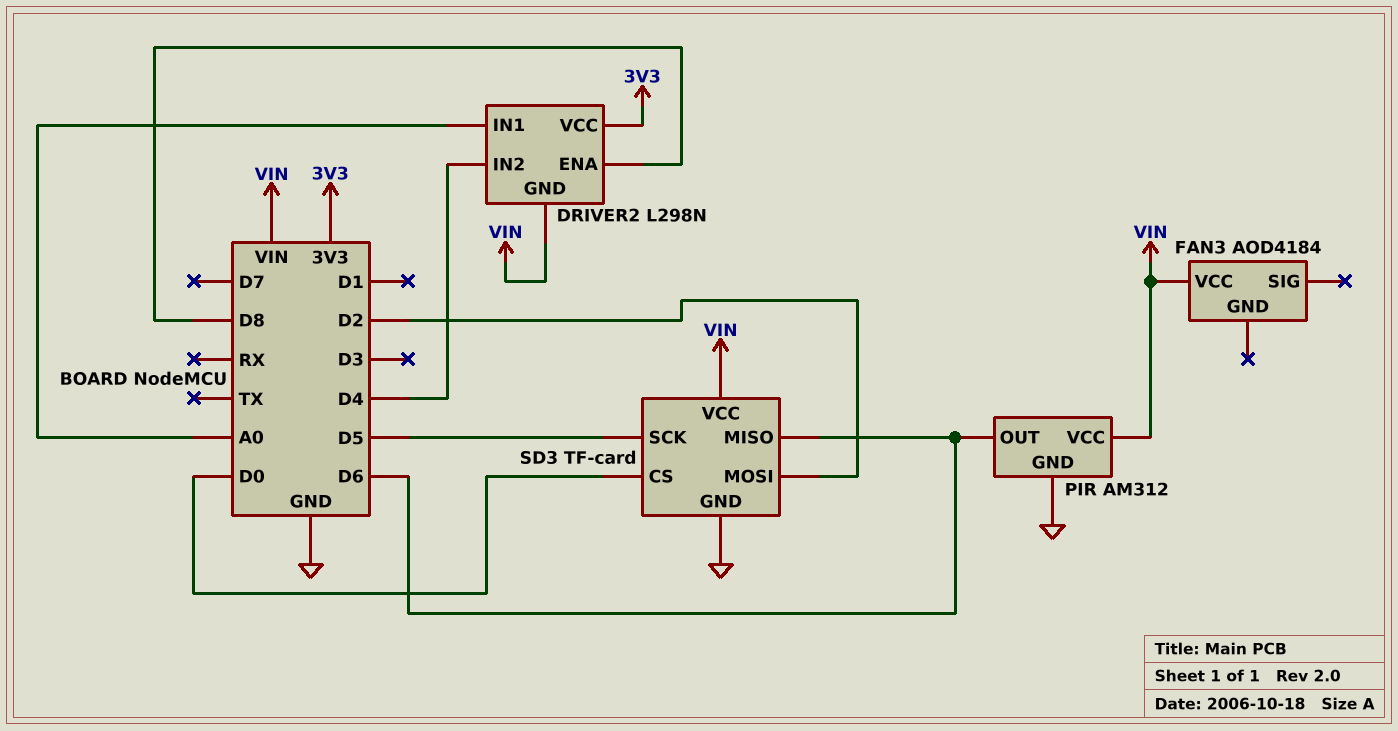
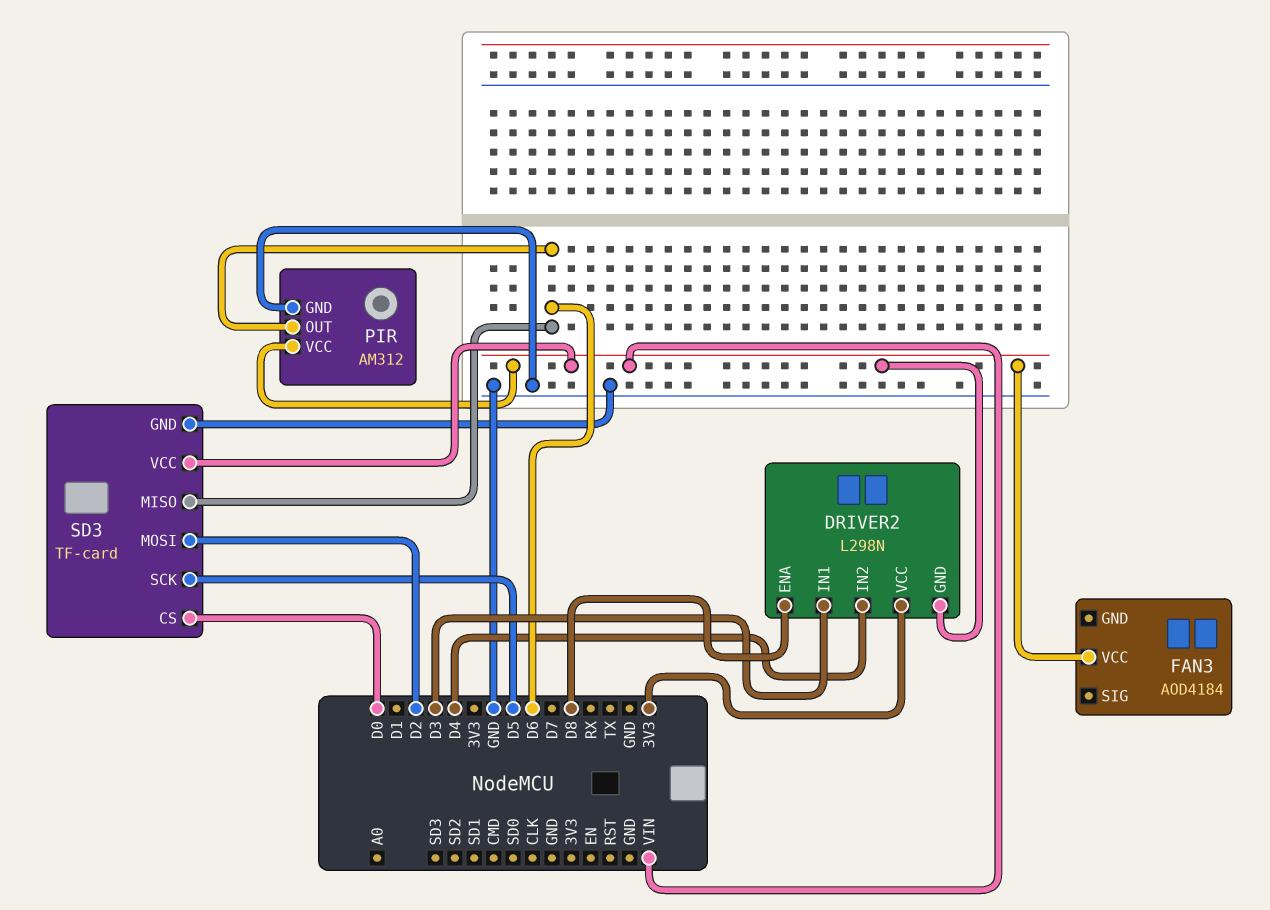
DRIVER2 pin IN1: A0 -> D3

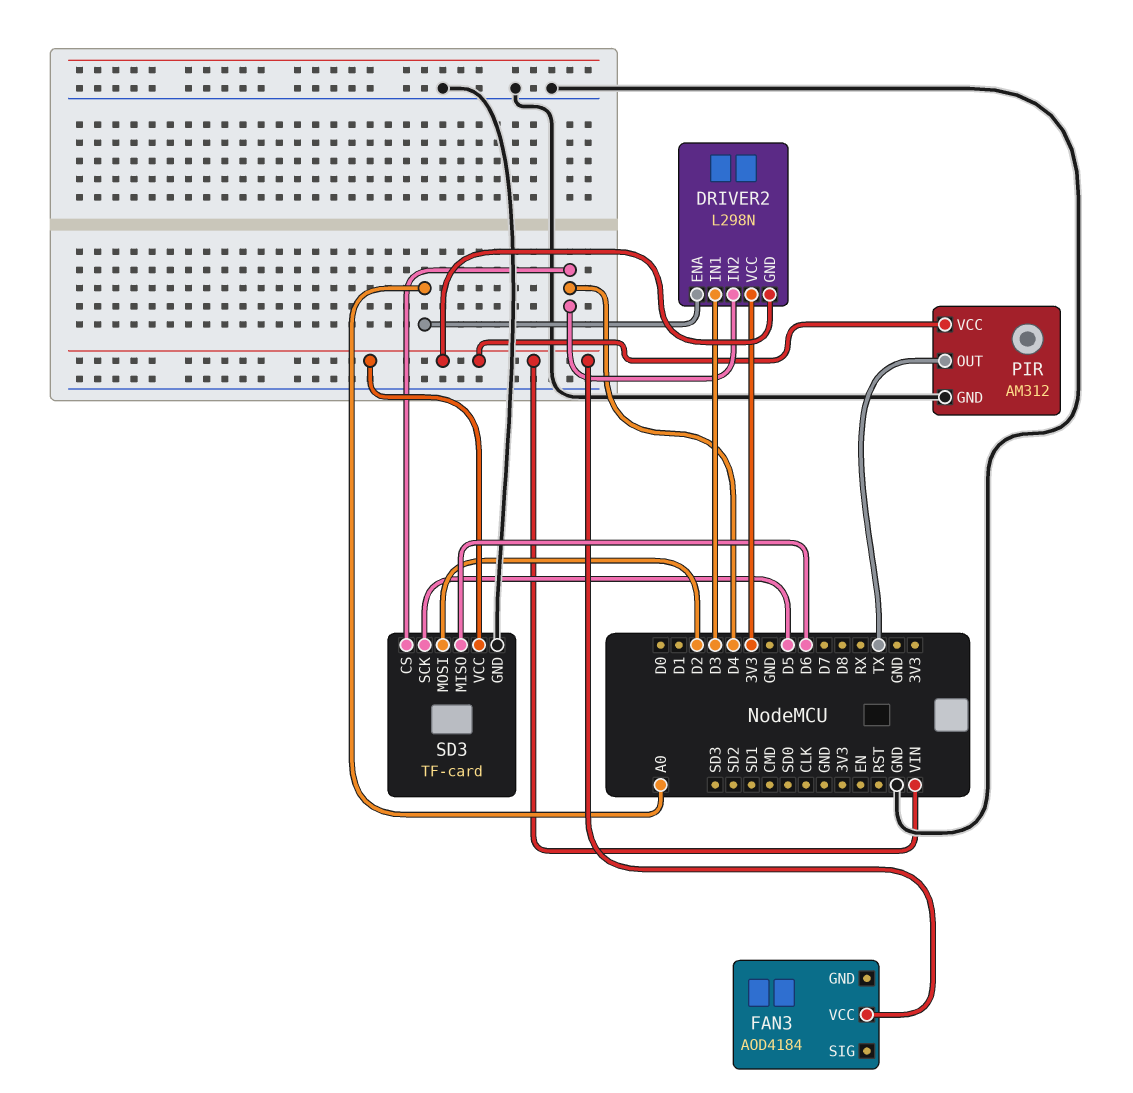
DRIVER2 pin ENA: D8 -> A0
PIR pin OUT: D6 -> TX
SD3 pin CS: D0 -> D4

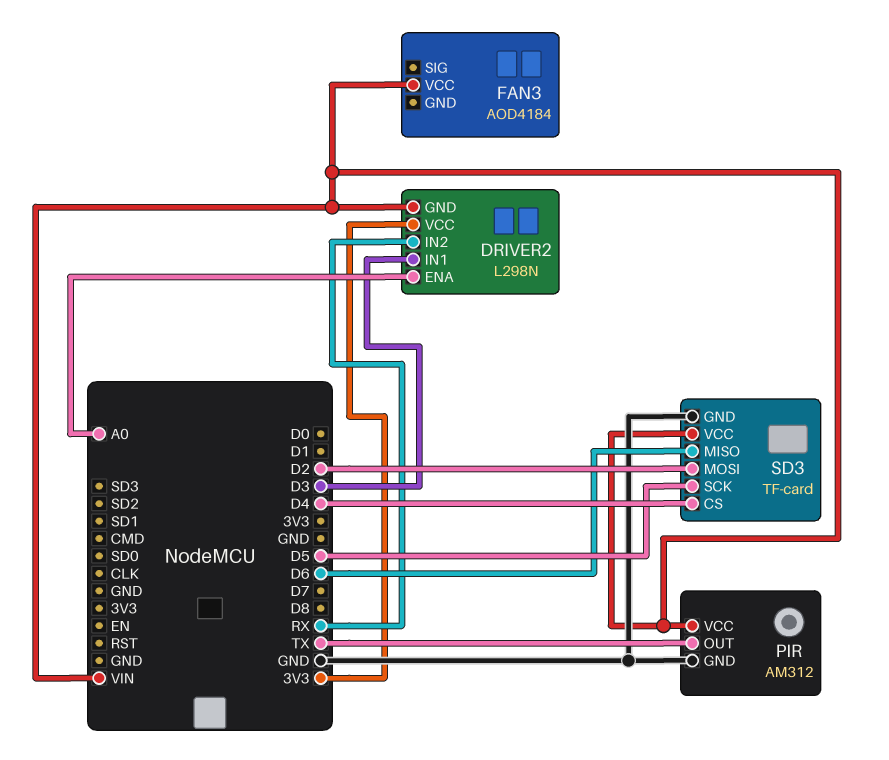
DRIVER2 pin IN2: D4 -> RX

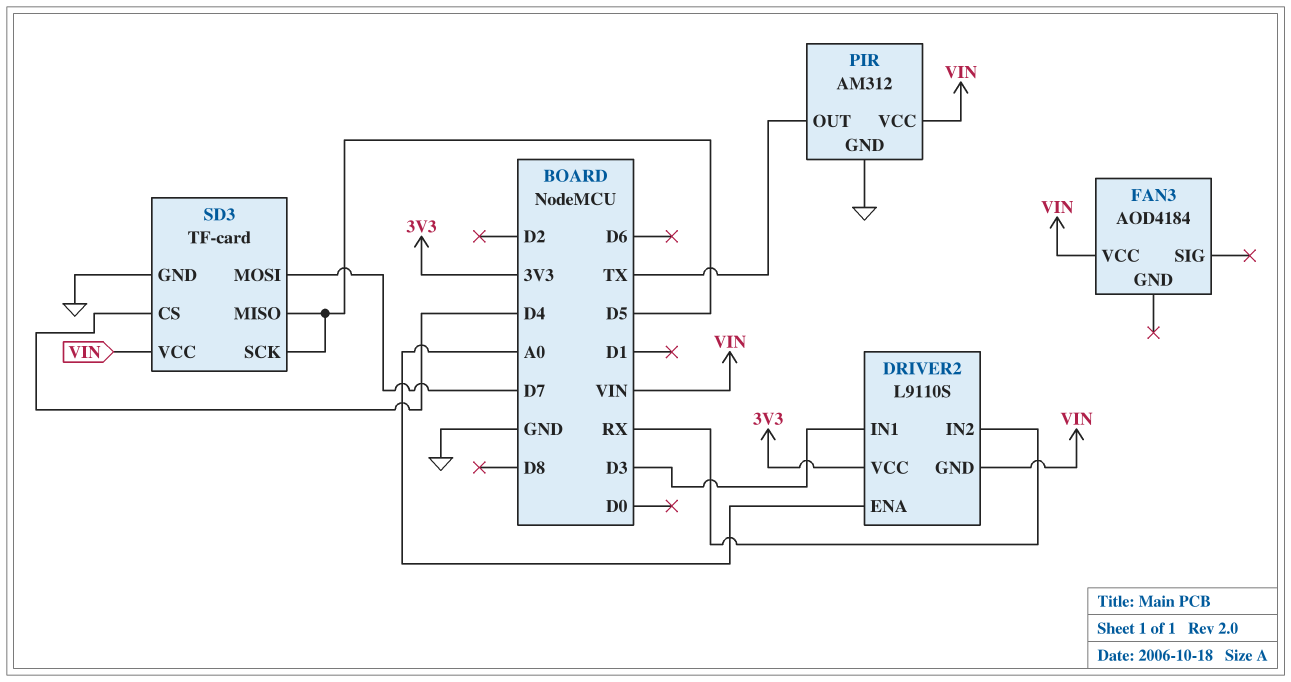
DRIVER2: L298N -> L9110S
SD3 pin MISO: D6 -> D5
SD3 pin MOSI: D2 -> D7

